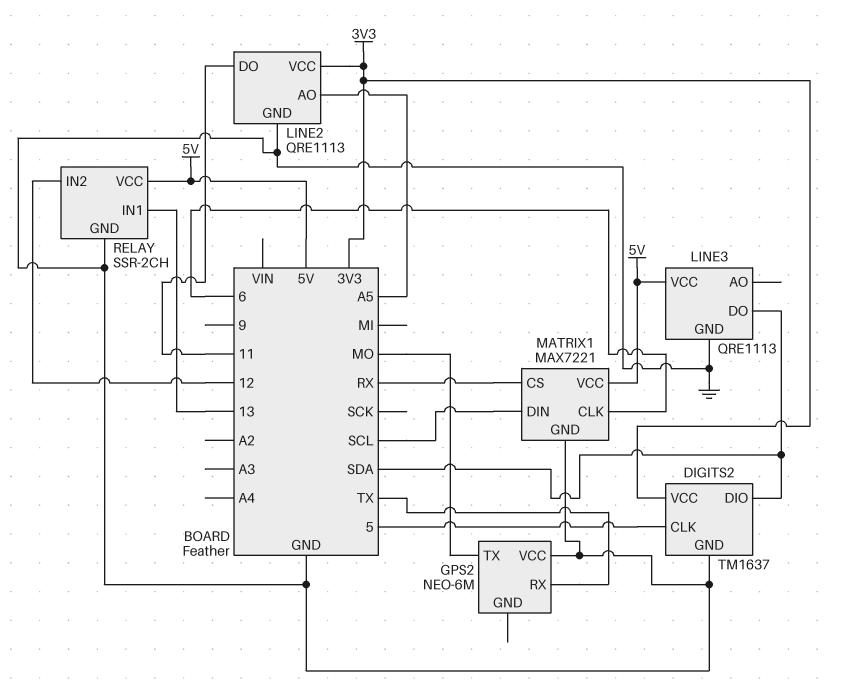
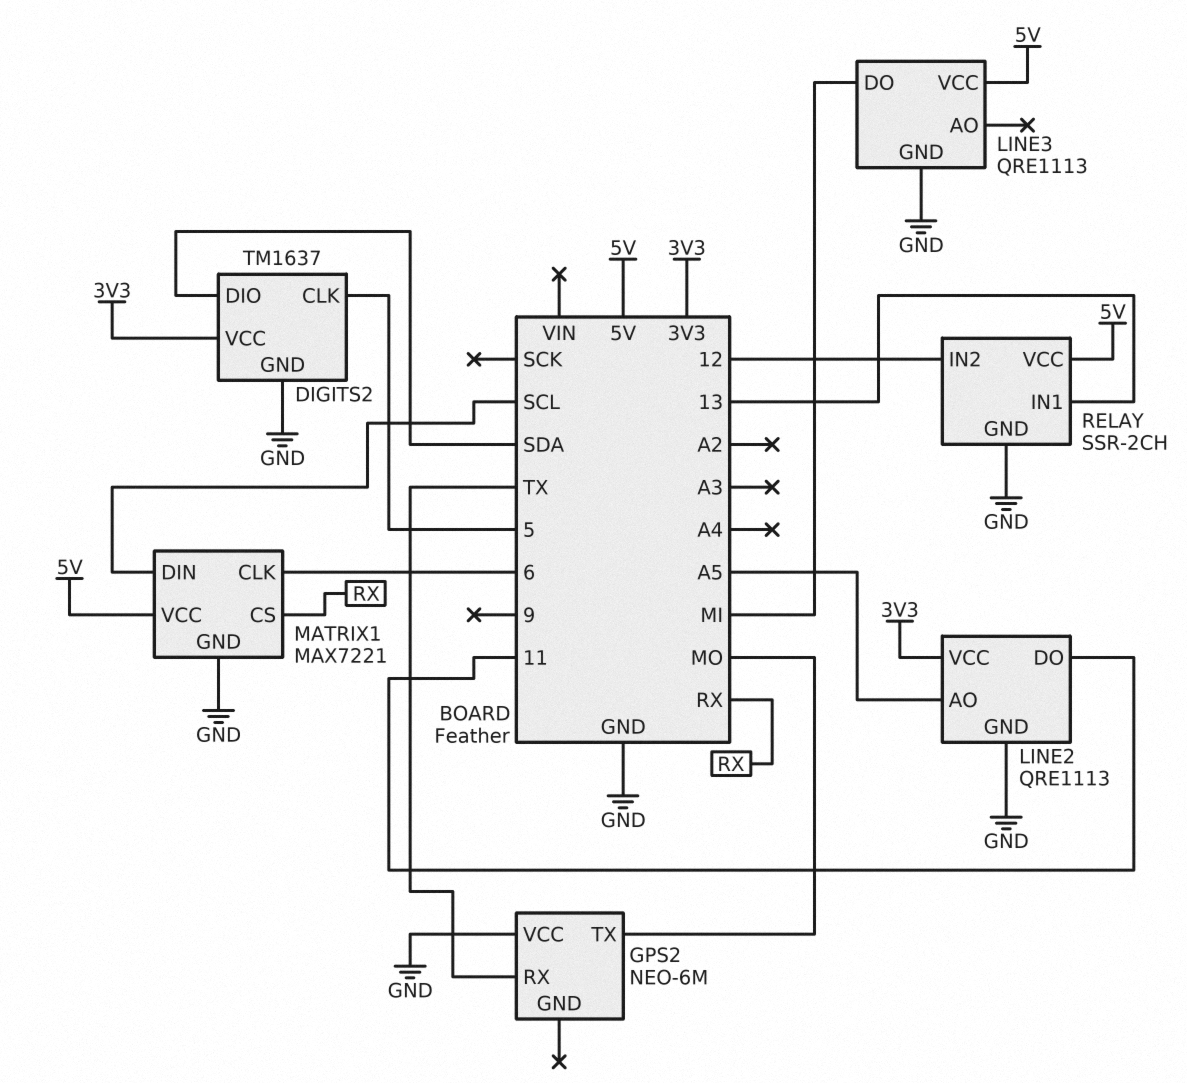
LINE3 pin DO: SDA -> MI

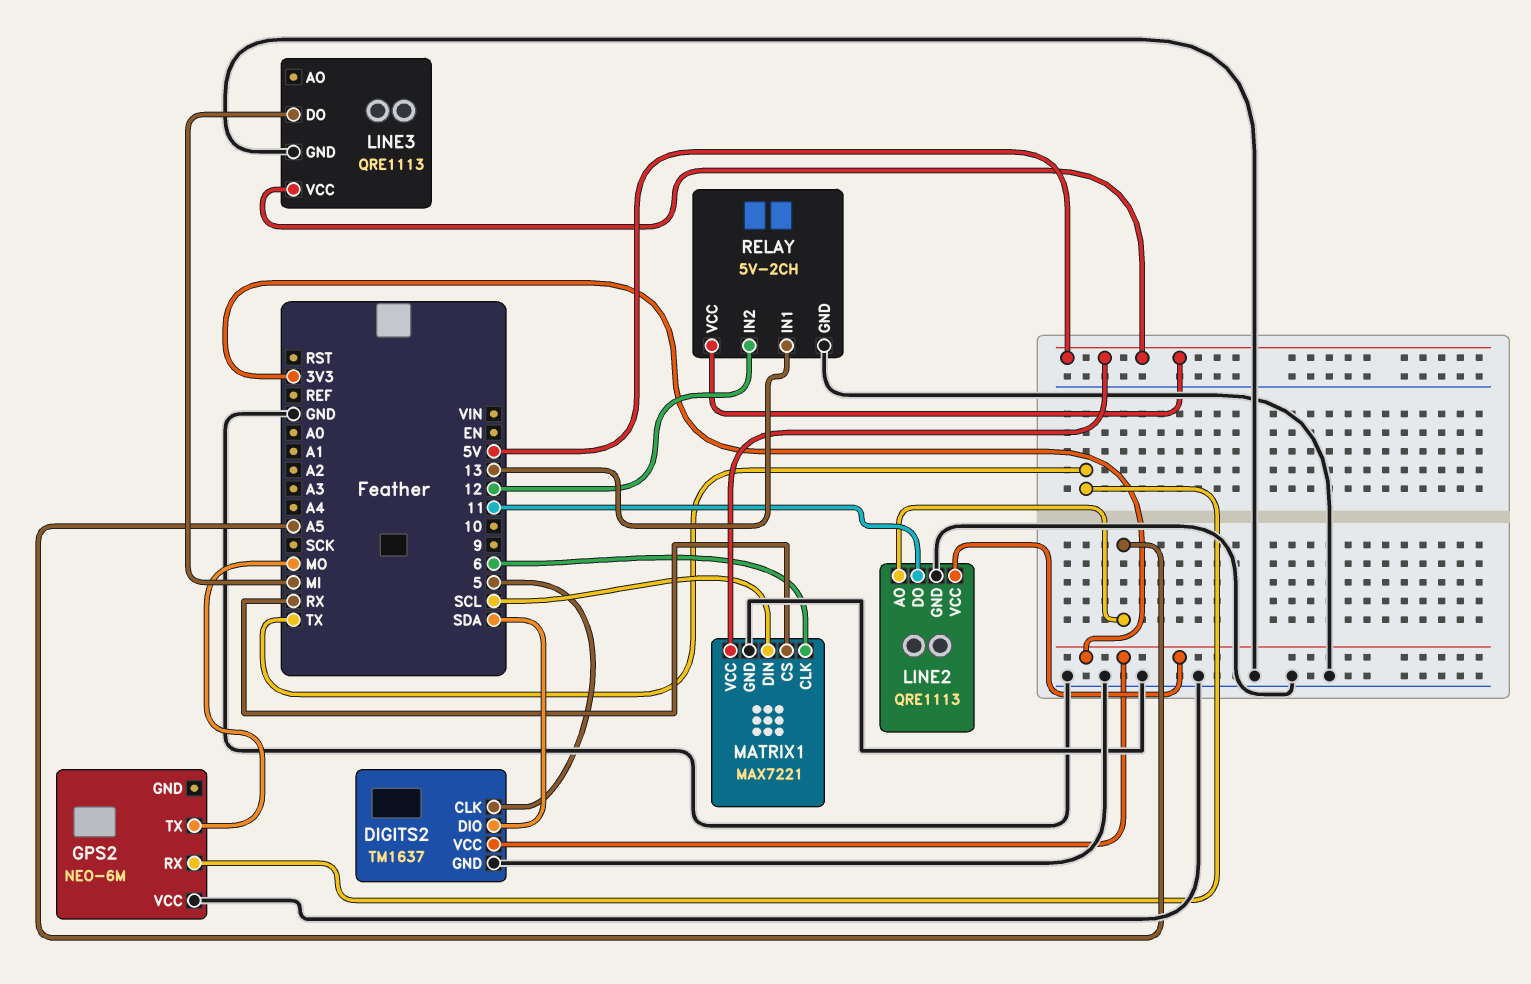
RELAY: SSR-2CH -> 5V-2CH

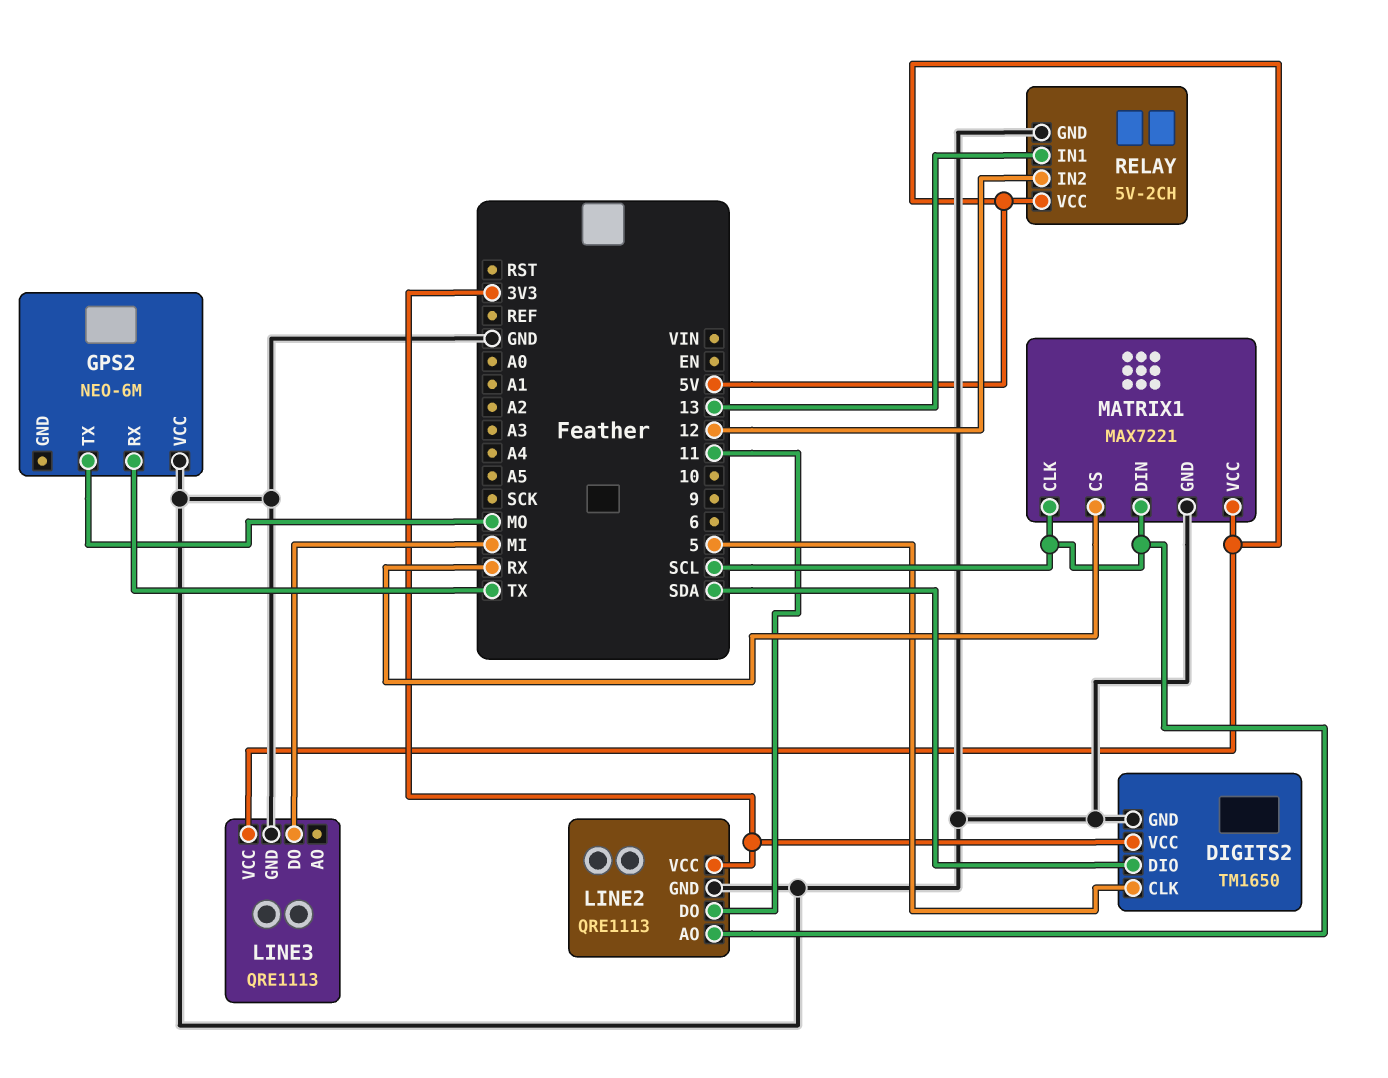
DIGITS2: TM1637 -> TM1650
LINE2 pin AO: A5 -> SCL
MATRIX1 pin CLK: 6 -> SCL

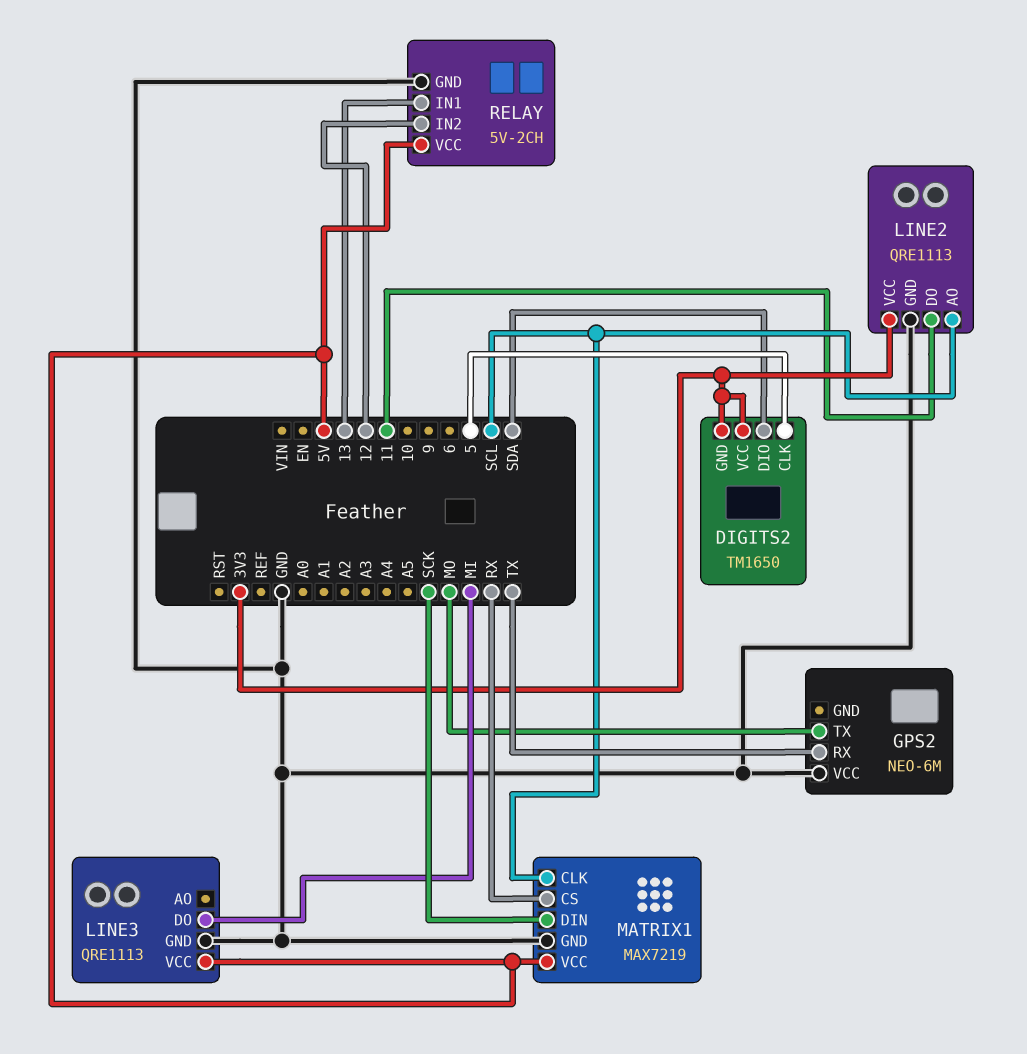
DIGITS2 pin GND: GND -> 3V3
MATRIX1: MAX7221 -> MAX7219
MATRIX1 pin DIN: SCL -> SCK

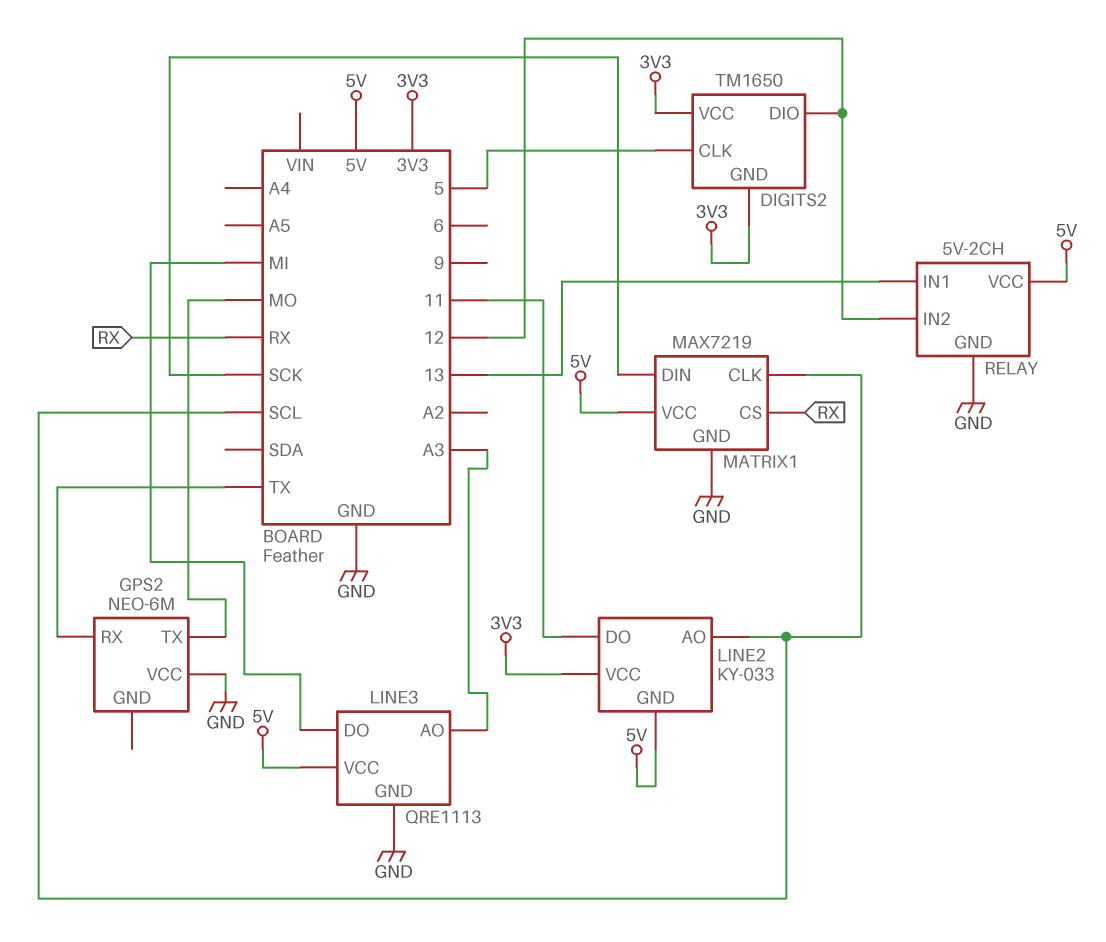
DIGITS2 pin DIO: SDA -> 12
LINE2: QRE1113 -> KY-033
LINE2 pin GND: GND -> 5V
LINE3 pin AO: none -> A3

